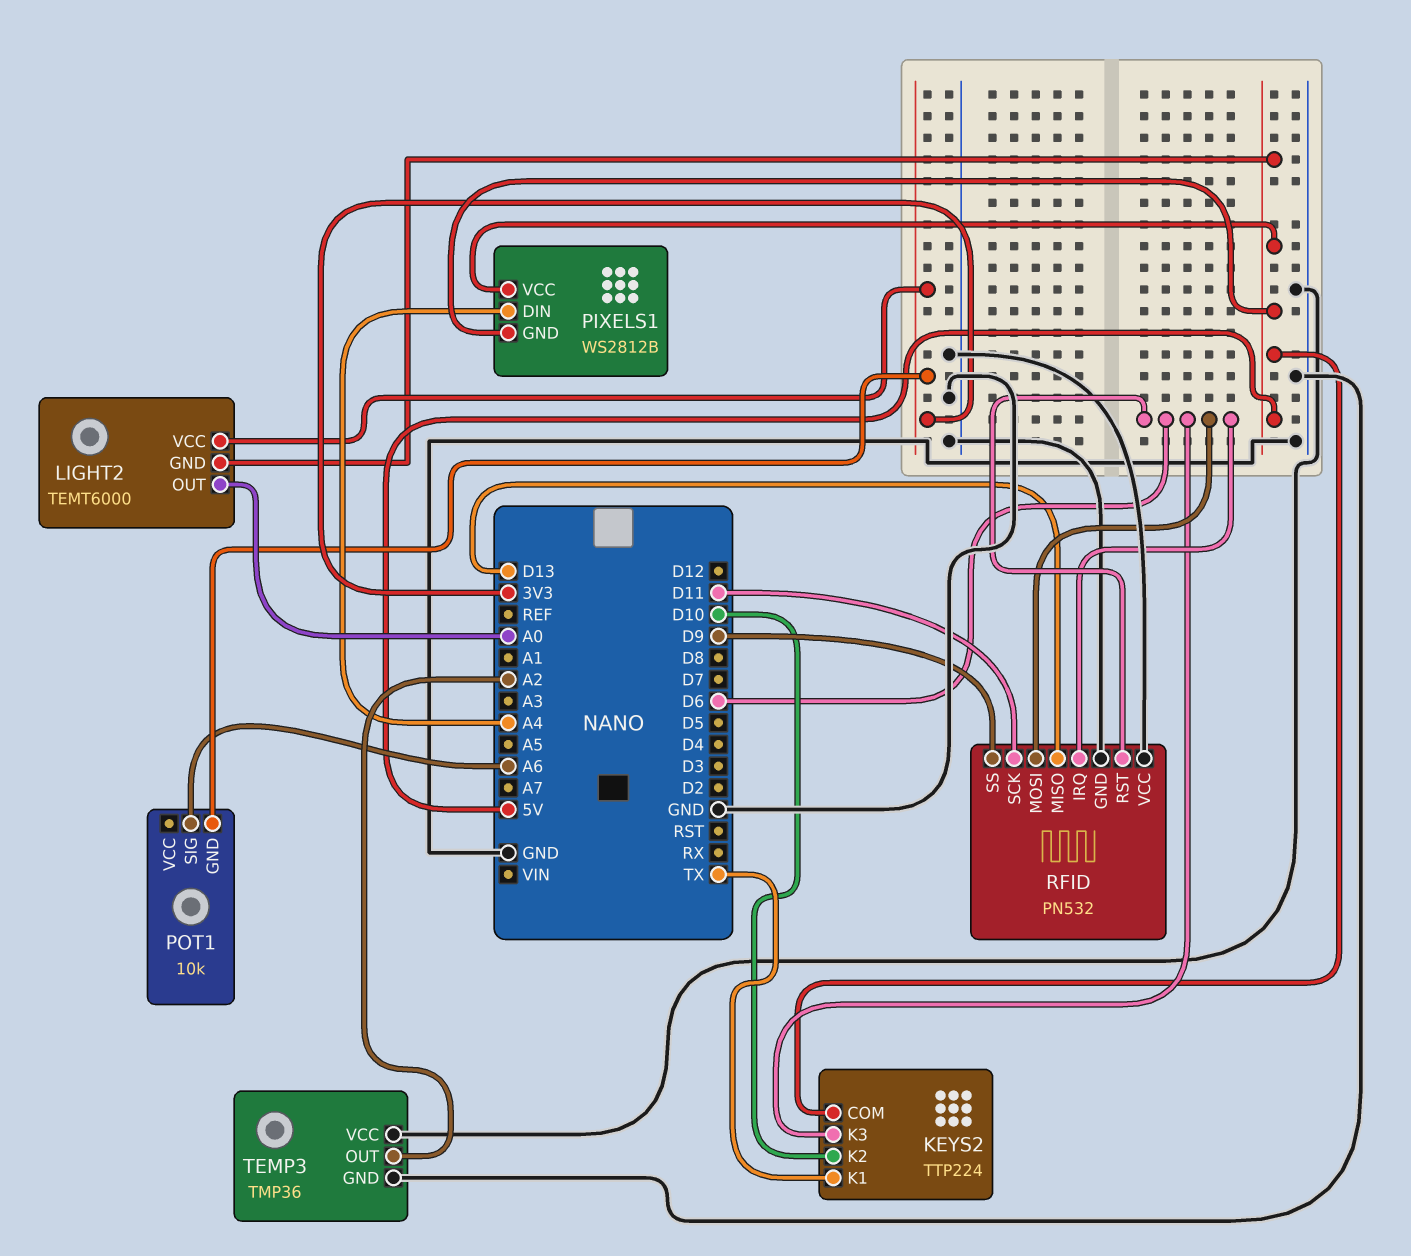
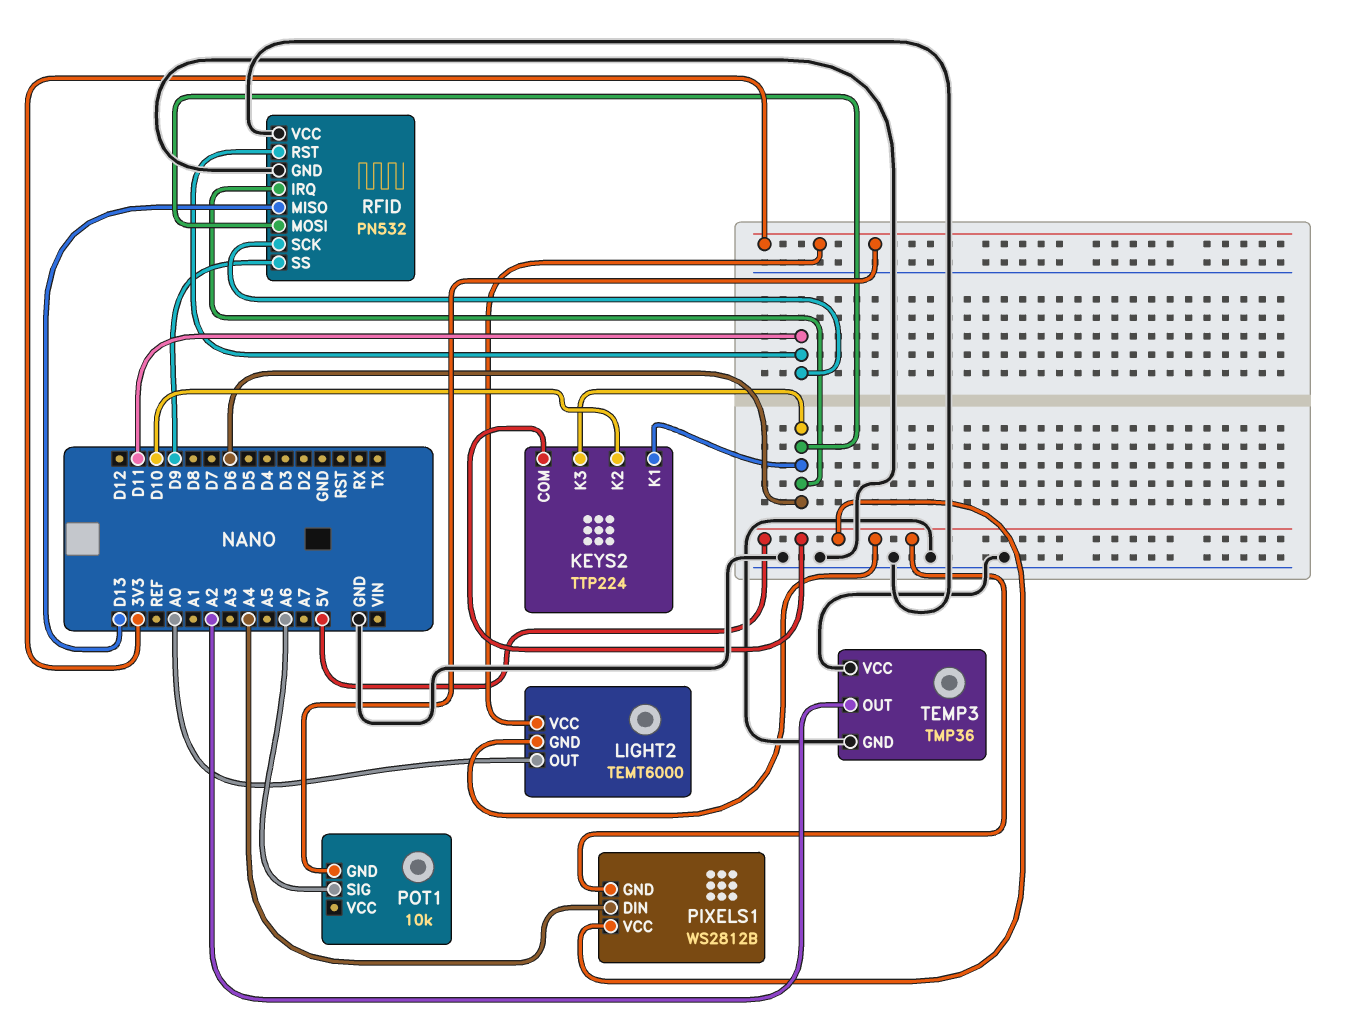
KEYS2 pin K1: TX -> D6
RFID pin RST: D6 -> D11

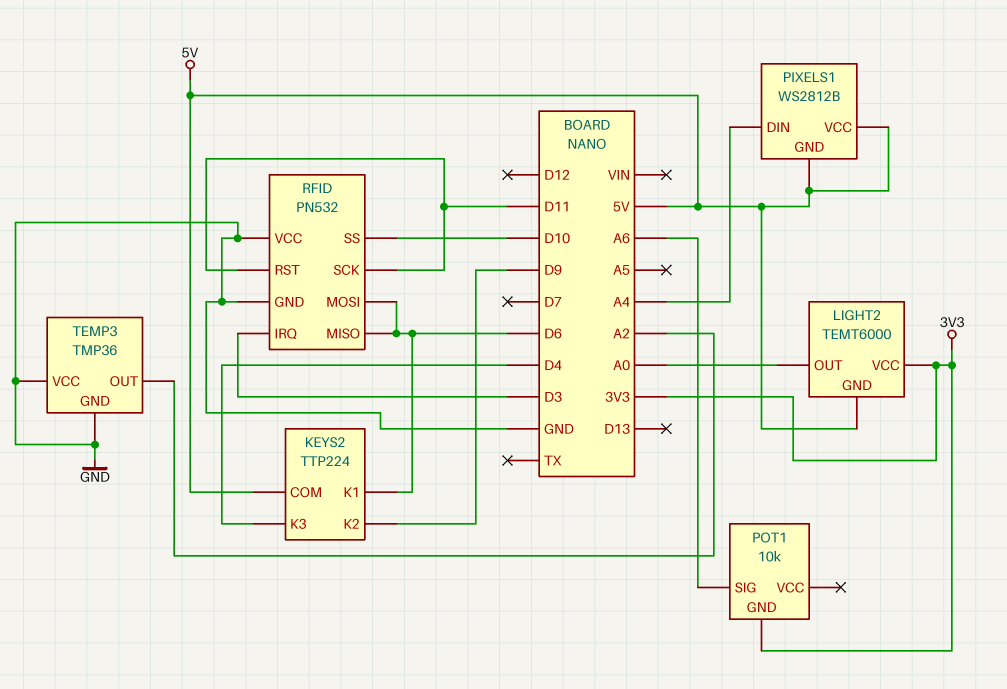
KEYS2 pin K2: D10 -> D9
KEYS2 pin K3: D6 -> D4
RFID pin IRQ: D6 -> D3
RFID pin MISO: D13 -> D6
RFID pin SS: D9 -> D10

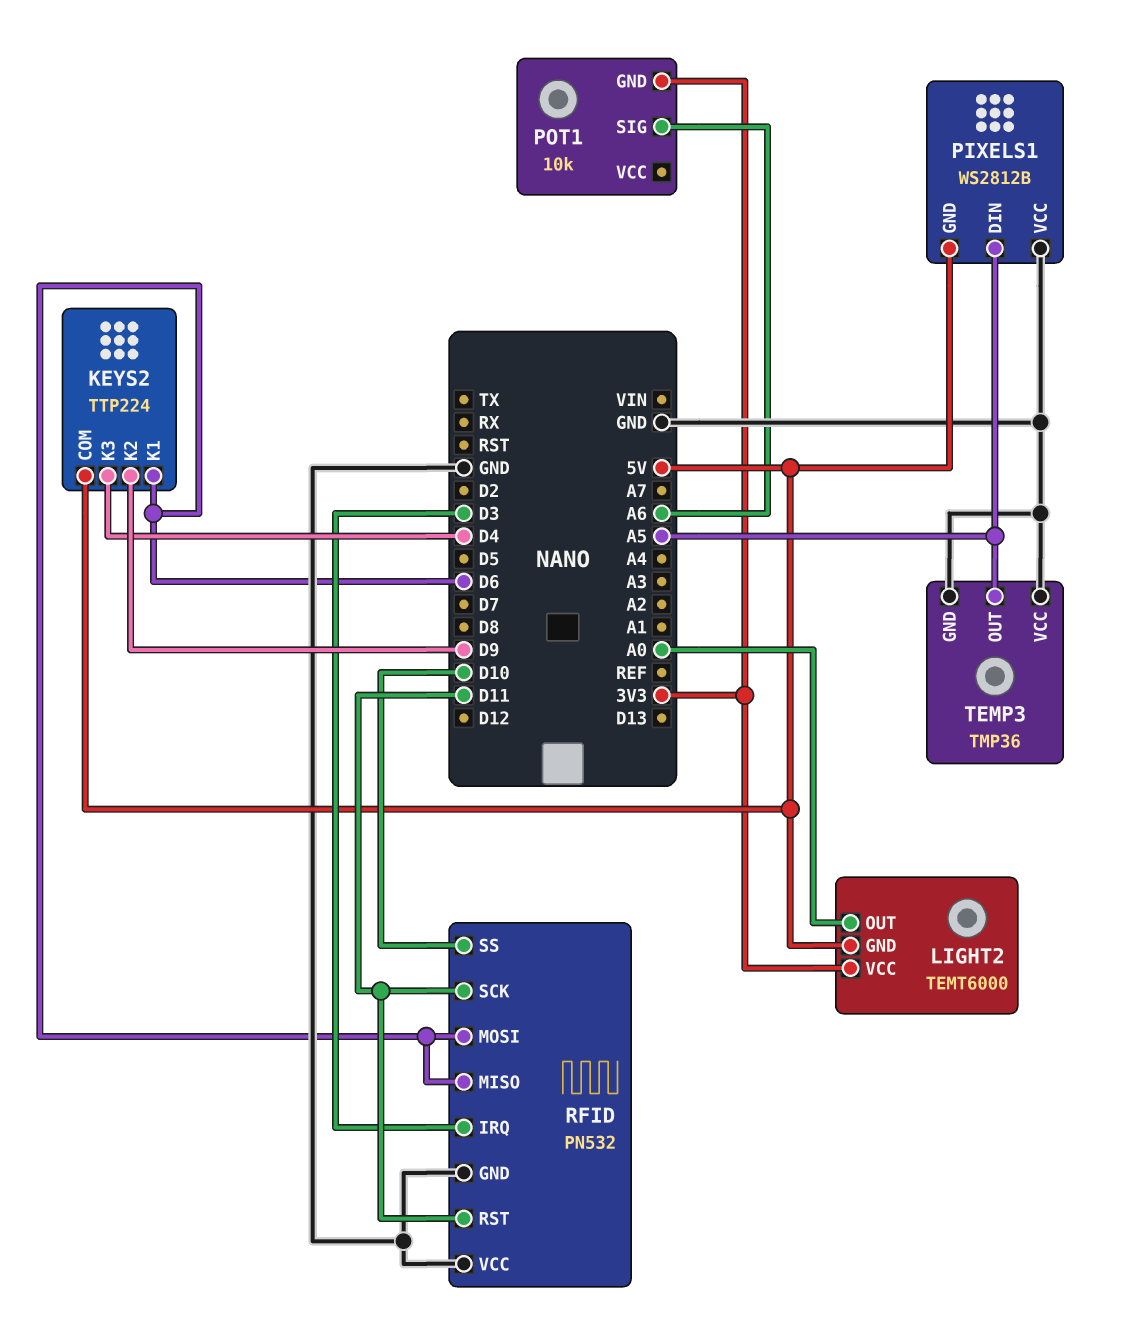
PIXELS1 pin DIN: A4 -> A5
PIXELS1 pin VCC: 5V -> GND
TEMP3 pin OUT: A2 -> A5

